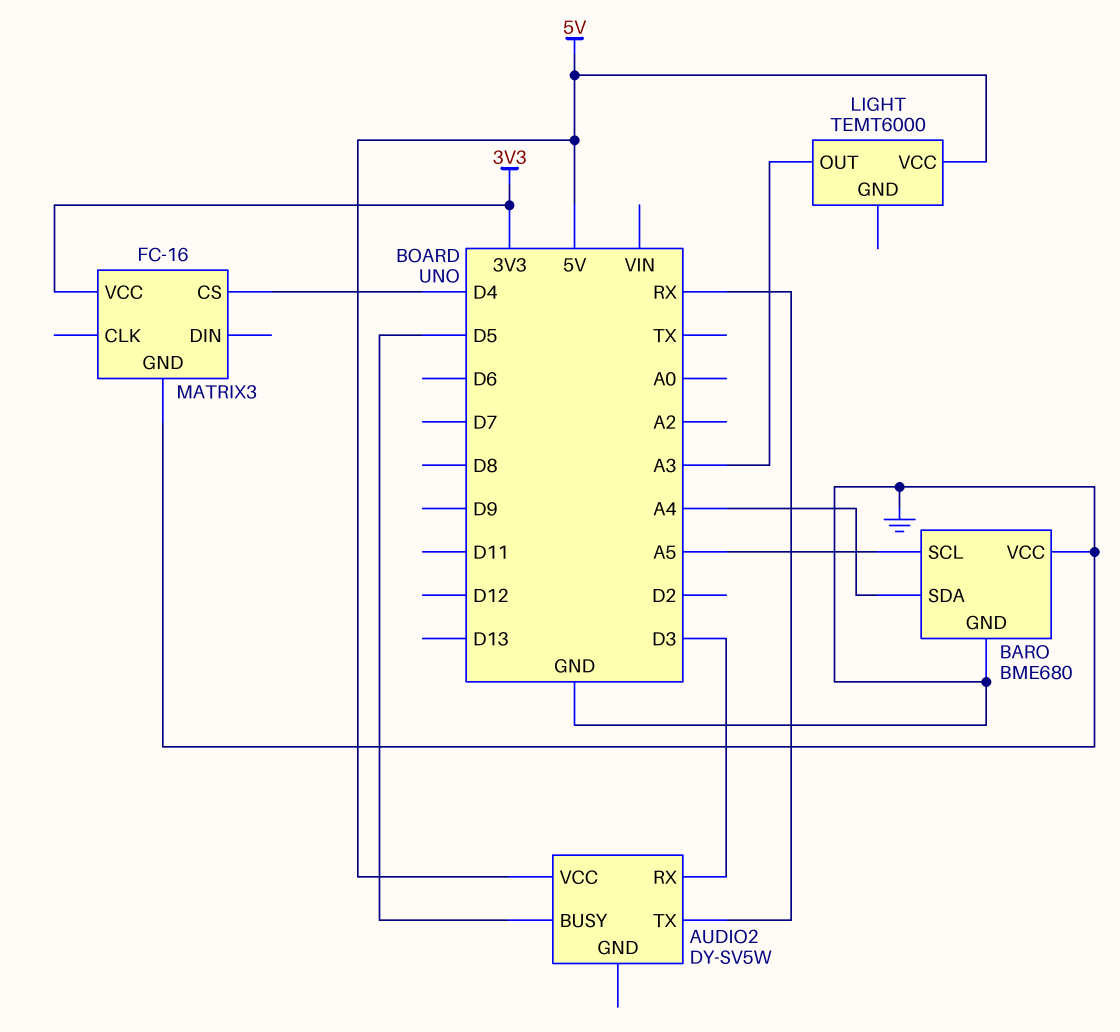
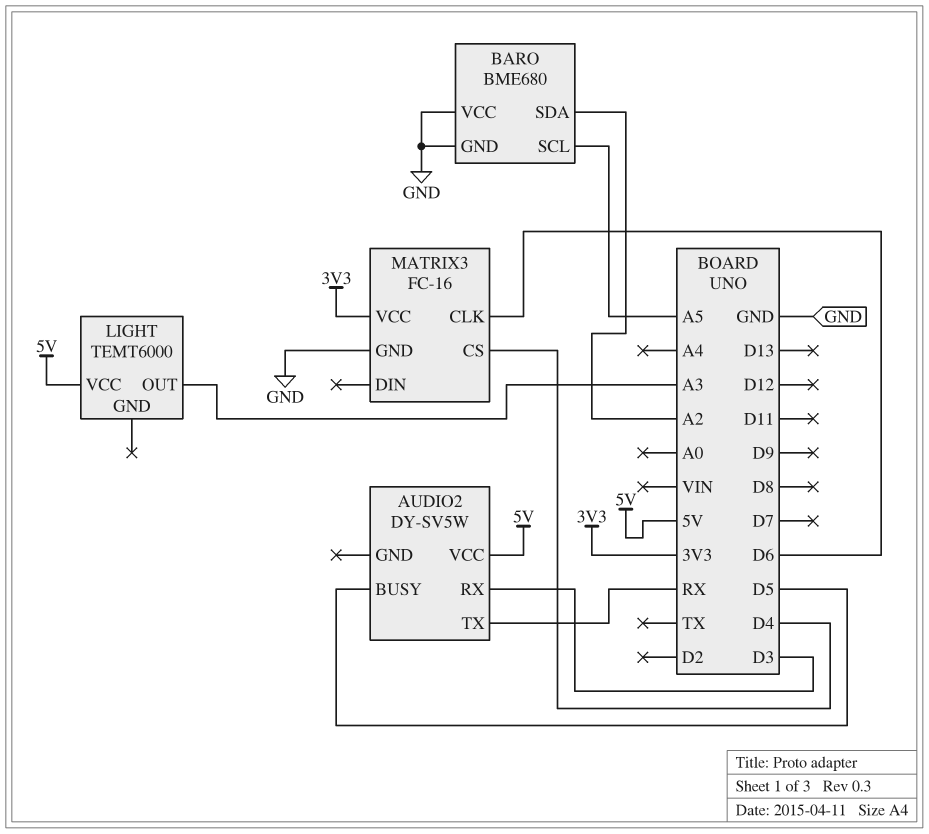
BARO pin SDA: A4 -> A2
MATRIX3 pin CLK: none -> D6

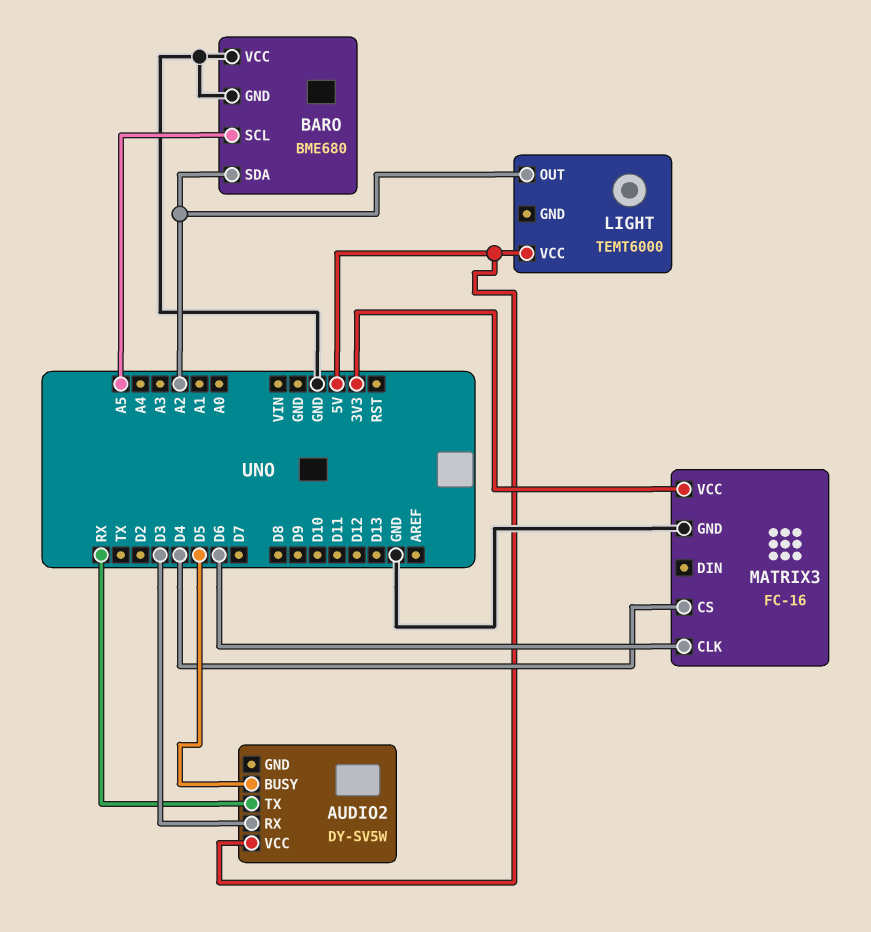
LIGHT pin OUT: A3 -> A2

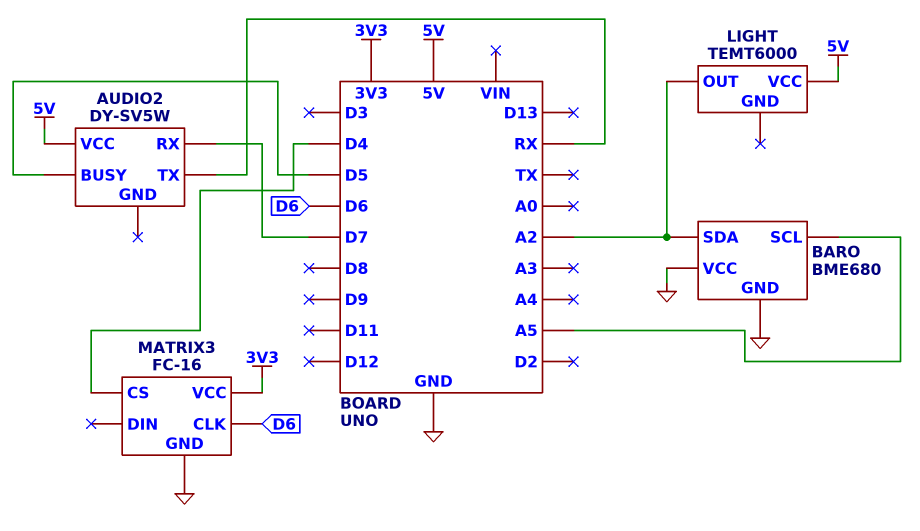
AUDIO2 pin RX: D3 -> D7

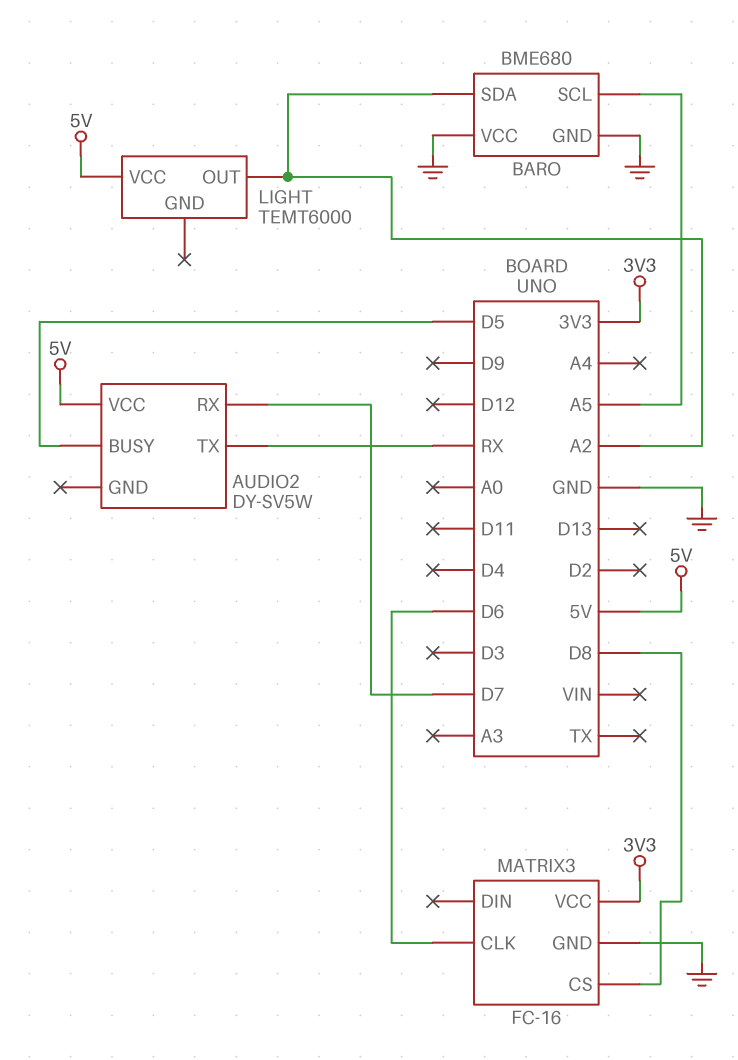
MATRIX3 pin CS: D4 -> D8

